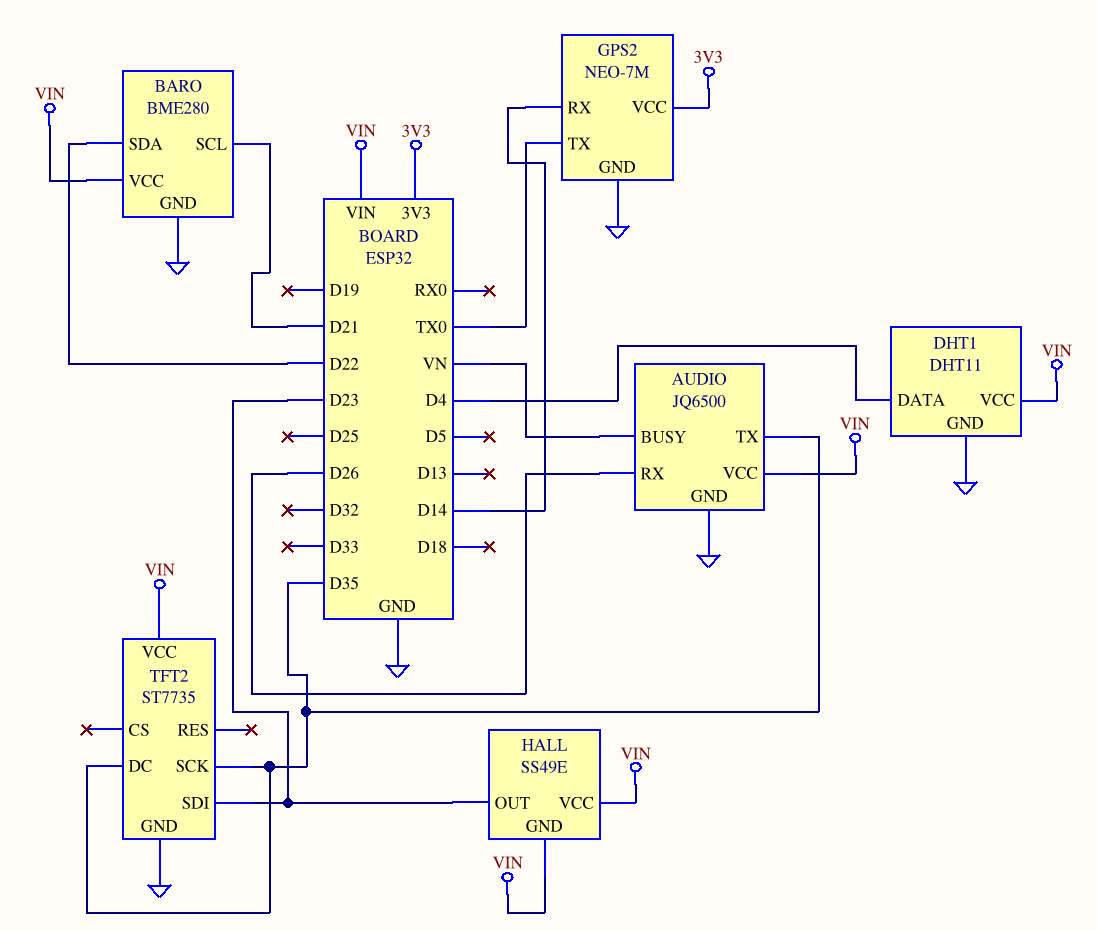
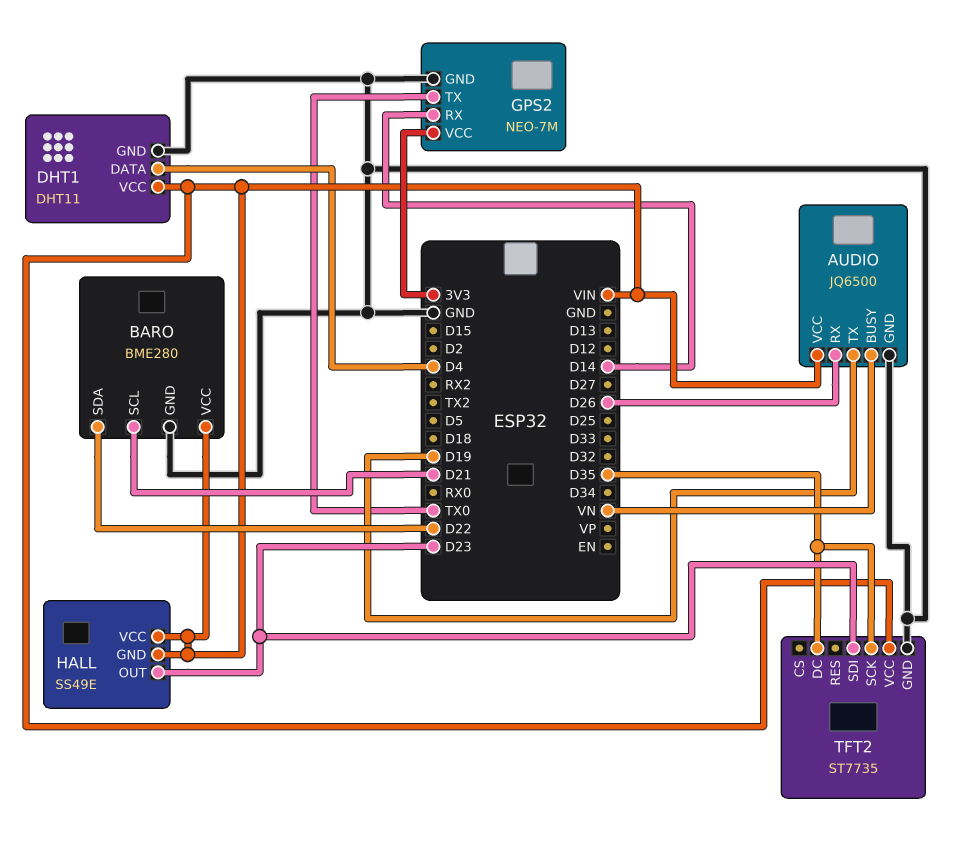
AUDIO pin TX: D35 -> D19

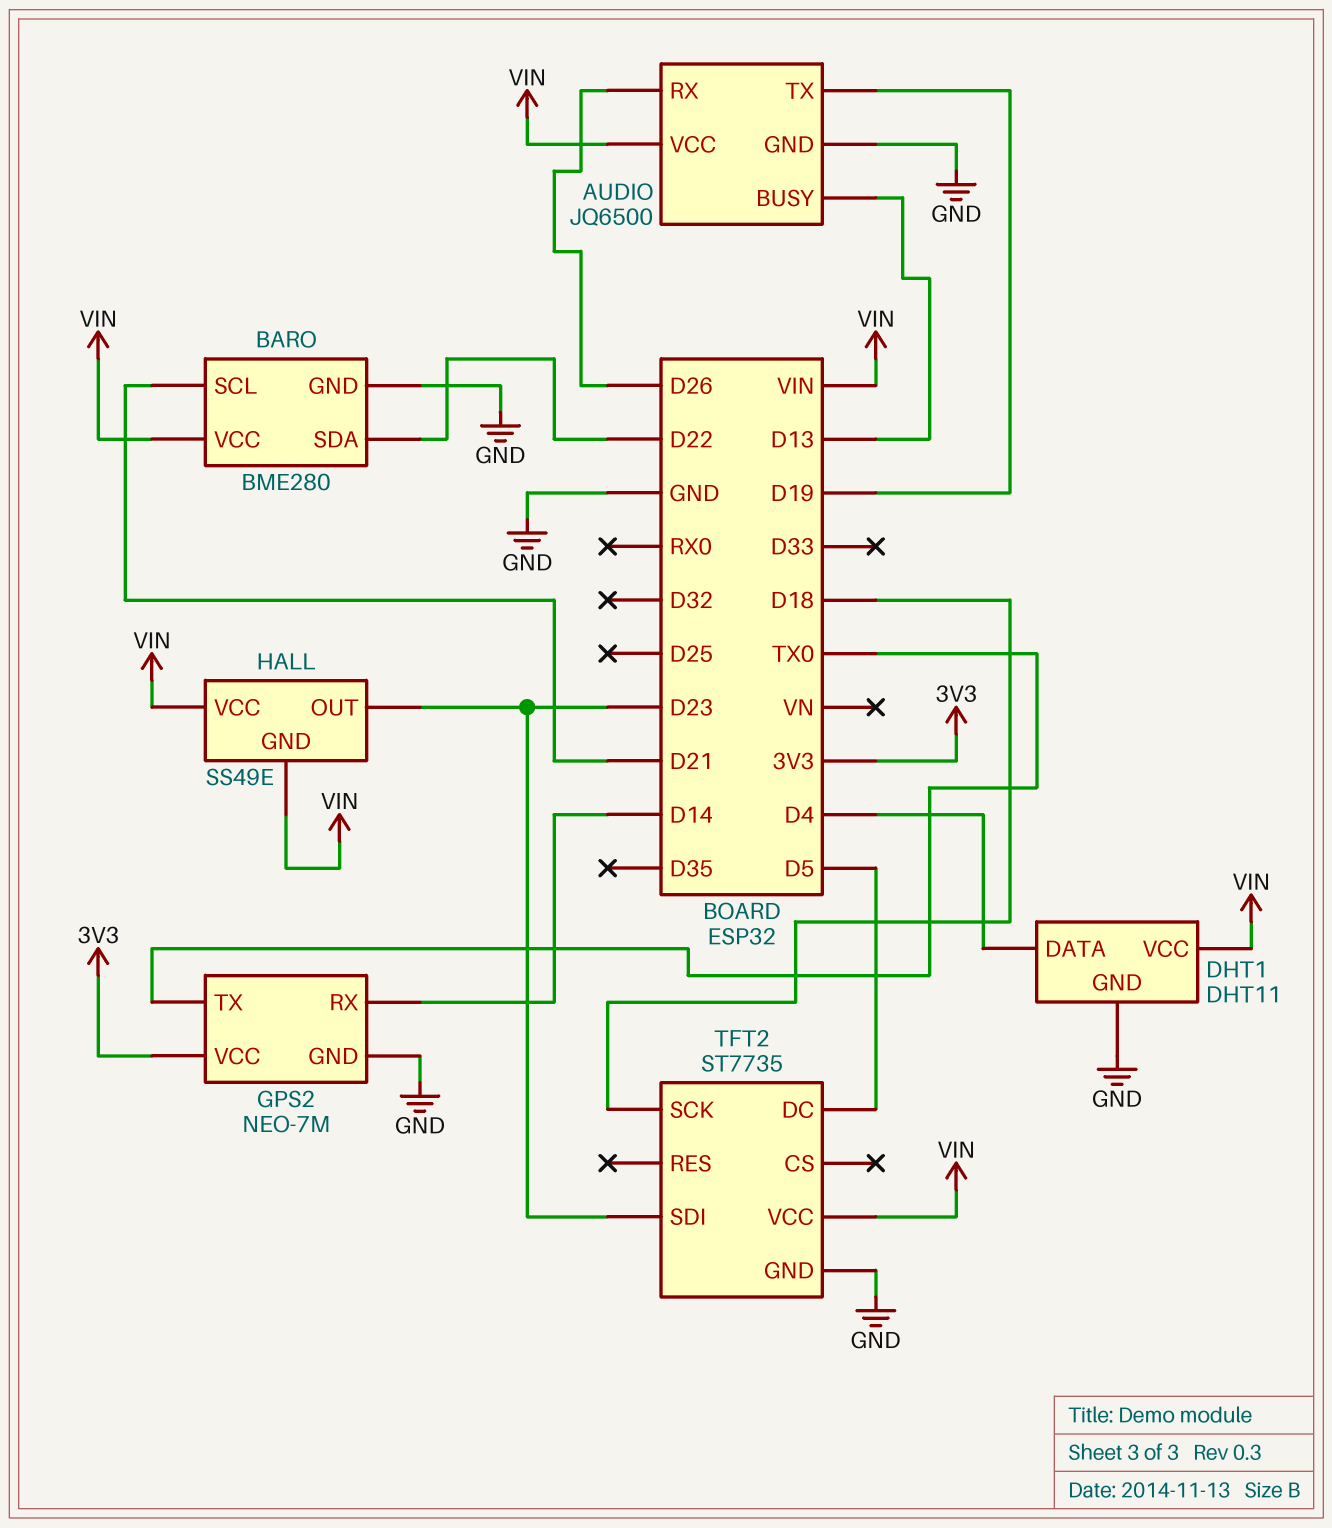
AUDIO pin BUSY: VN -> D13
TFT2 pin DC: D35 -> D5
TFT2 pin SCK: D35 -> D18

